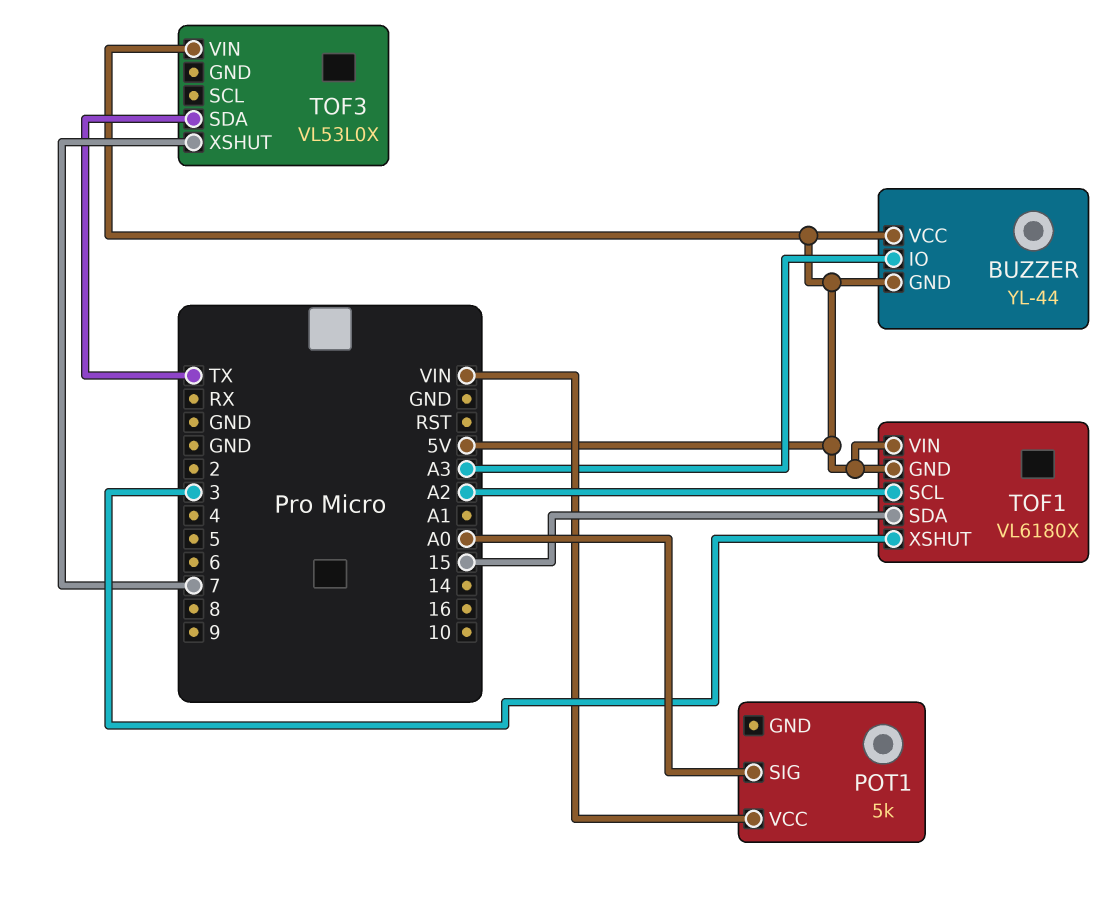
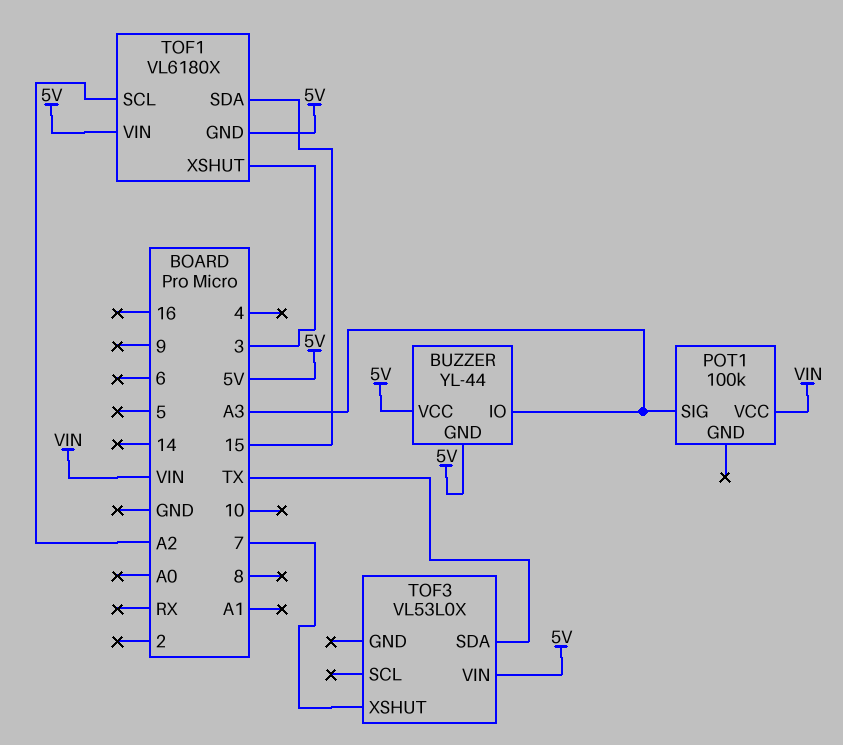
POT1: 5k -> 100k
POT1 pin SIG: A0 -> A3

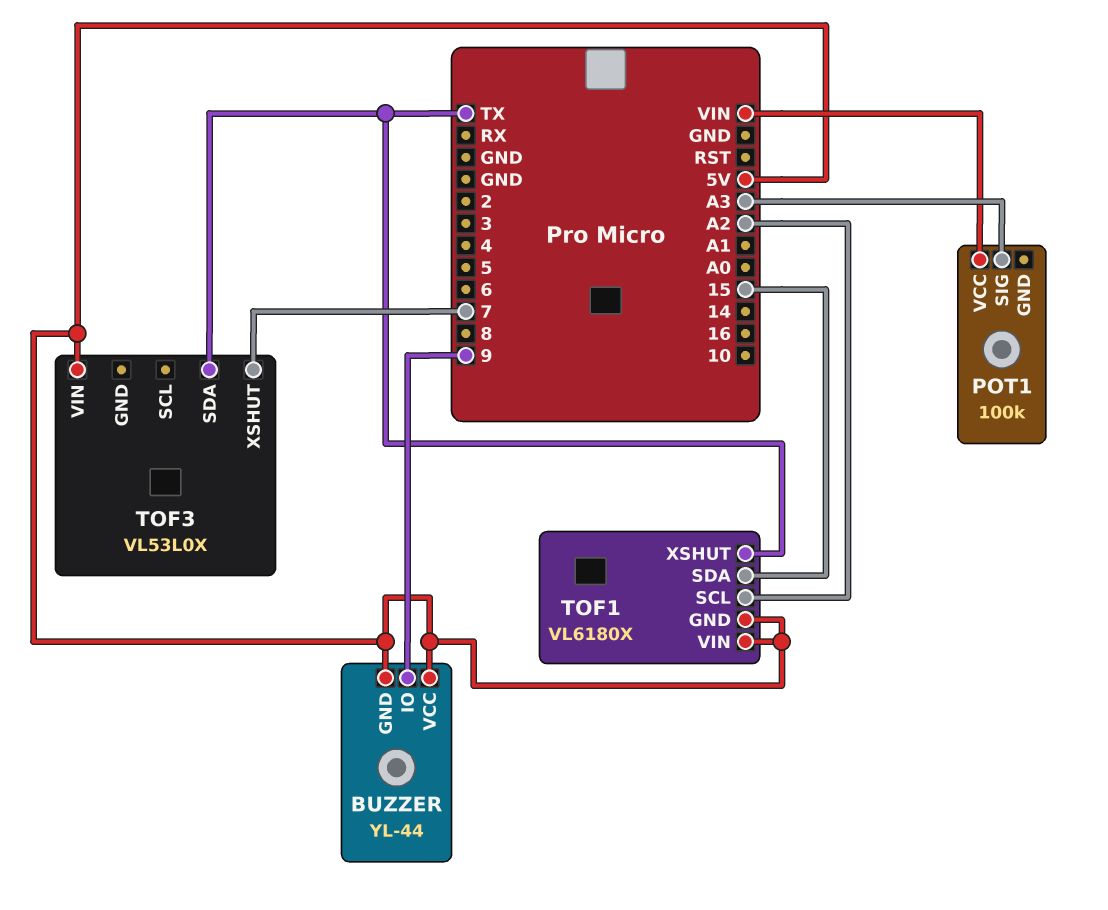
BUZZER pin IO: A3 -> 9
TOF1 pin XSHUT: 3 -> TX

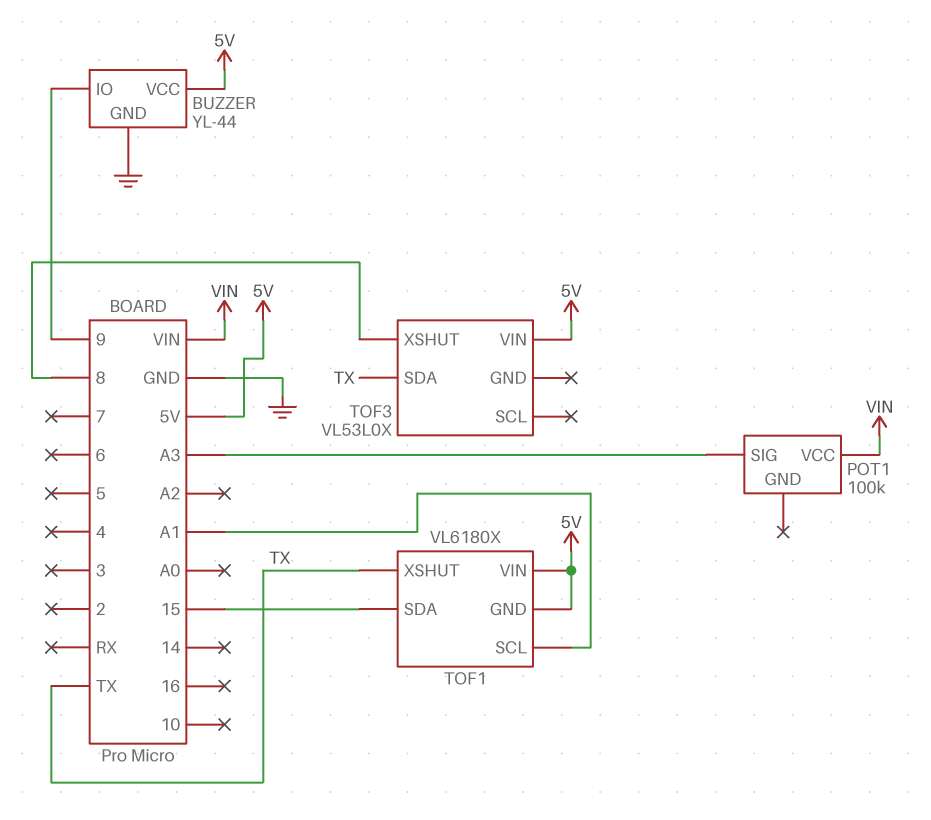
BUZZER pin GND: 5V -> GND
TOF1 pin SCL: A2 -> A1
TOF3 pin XSHUT: 7 -> 8

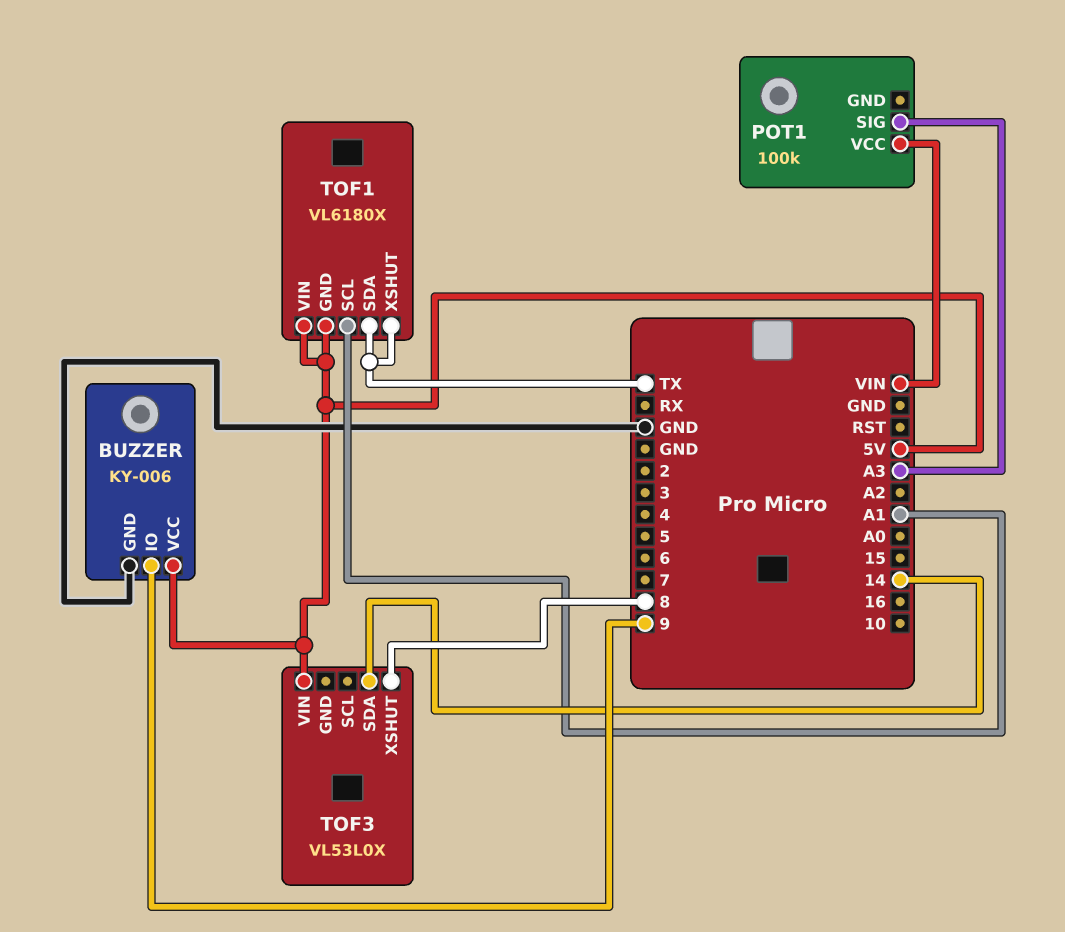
BUZZER: YL-44 -> KY-006
TOF1 pin SDA: 15 -> TX
TOF3 pin SDA: TX -> 14

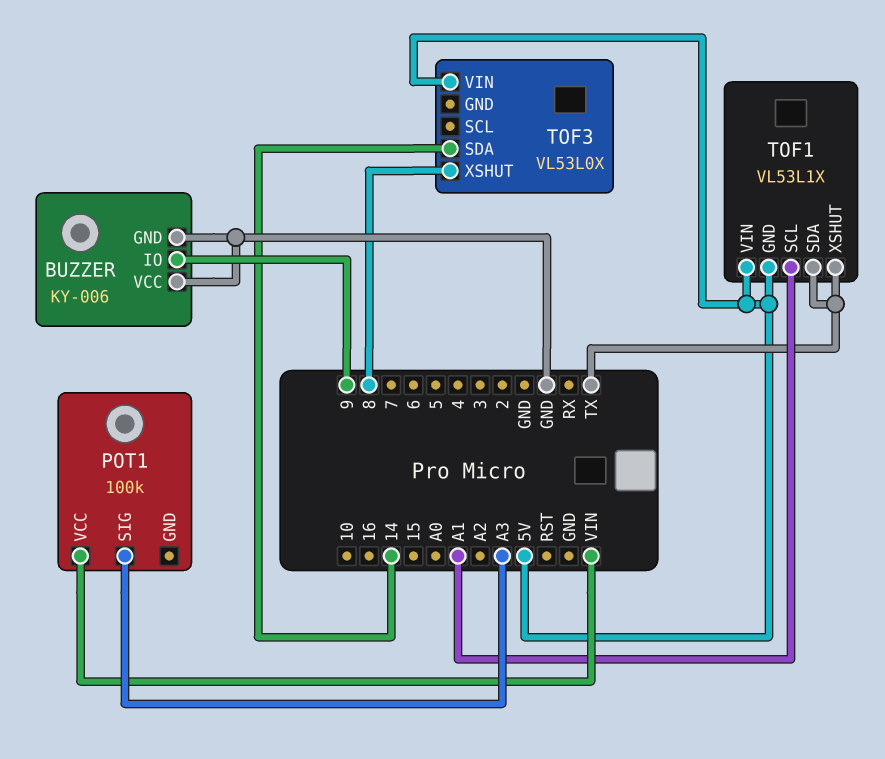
BUZZER pin VCC: 5V -> GND
TOF1: VL6180X -> VL53L1X

